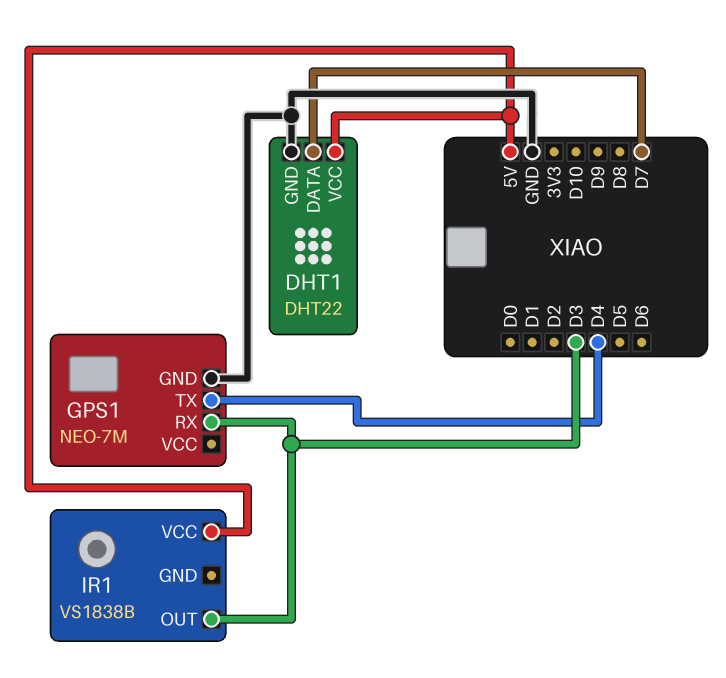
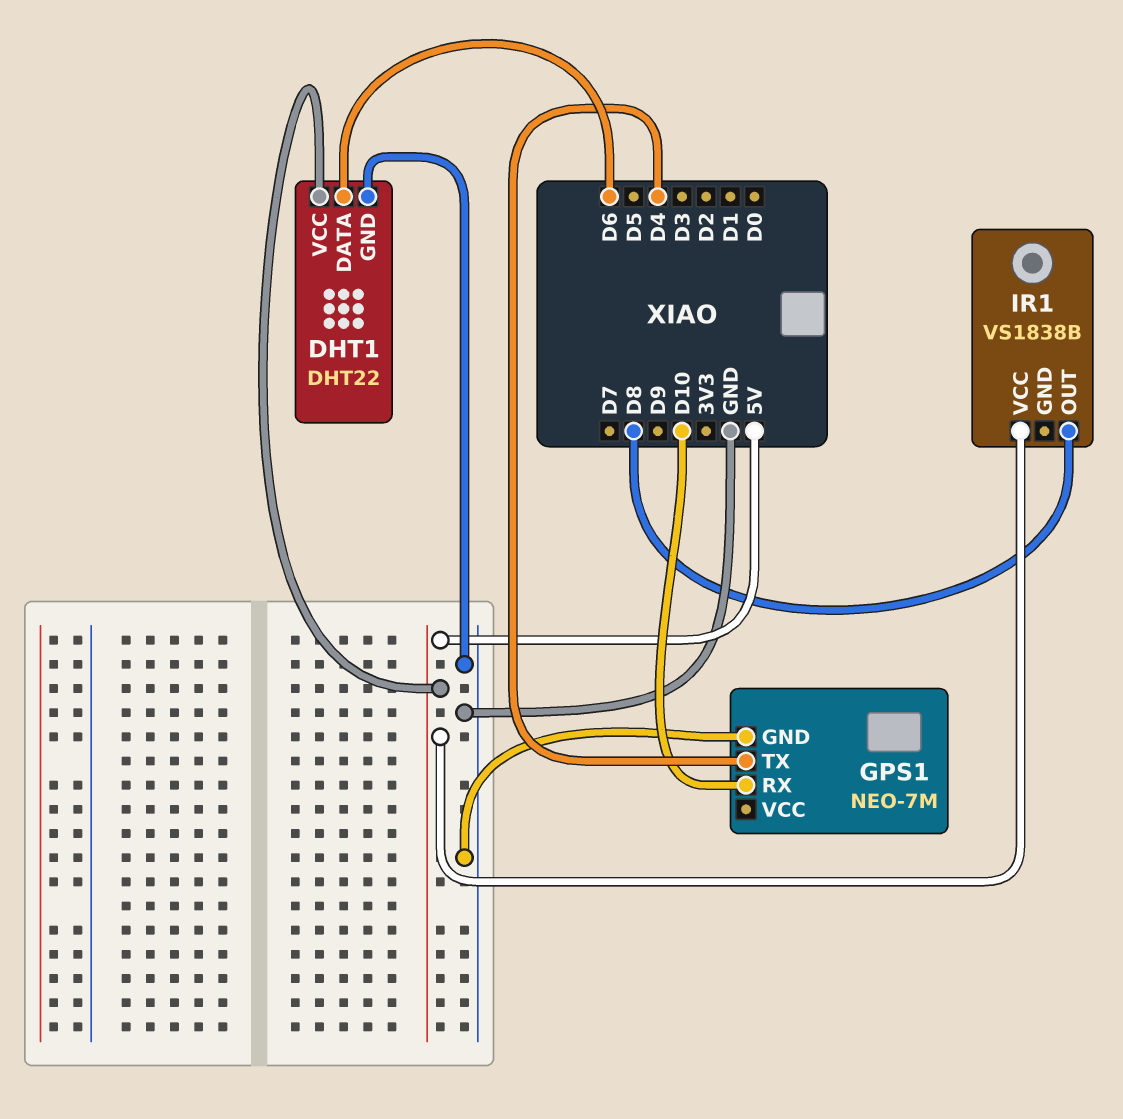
DHT1 pin DATA: D7 -> D6
GPS1 pin RX: D3 -> D10
IR1 pin OUT: D3 -> D8

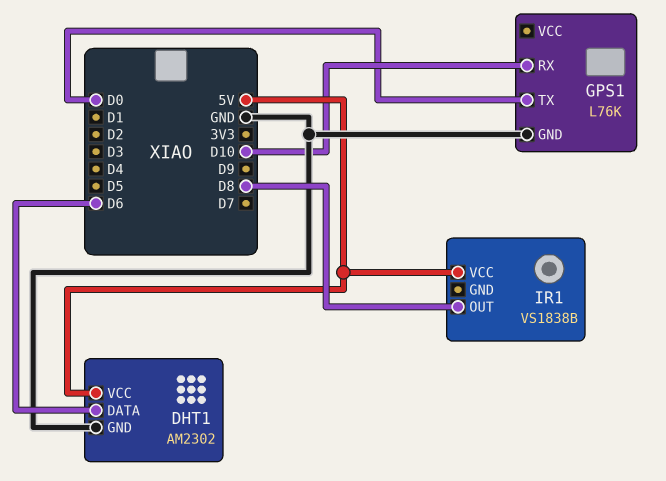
DHT1: DHT22 -> AM2302
GPS1: NEO-7M -> L76K
GPS1 pin TX: D4 -> D0

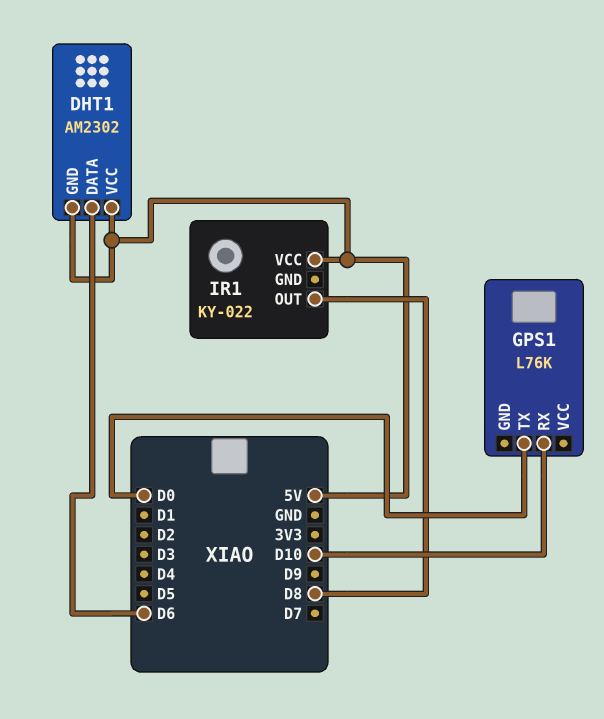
DHT1 pin GND: GND -> 5V
GPS1 pin GND: GND -> none
IR1: VS1838B -> KY-022

